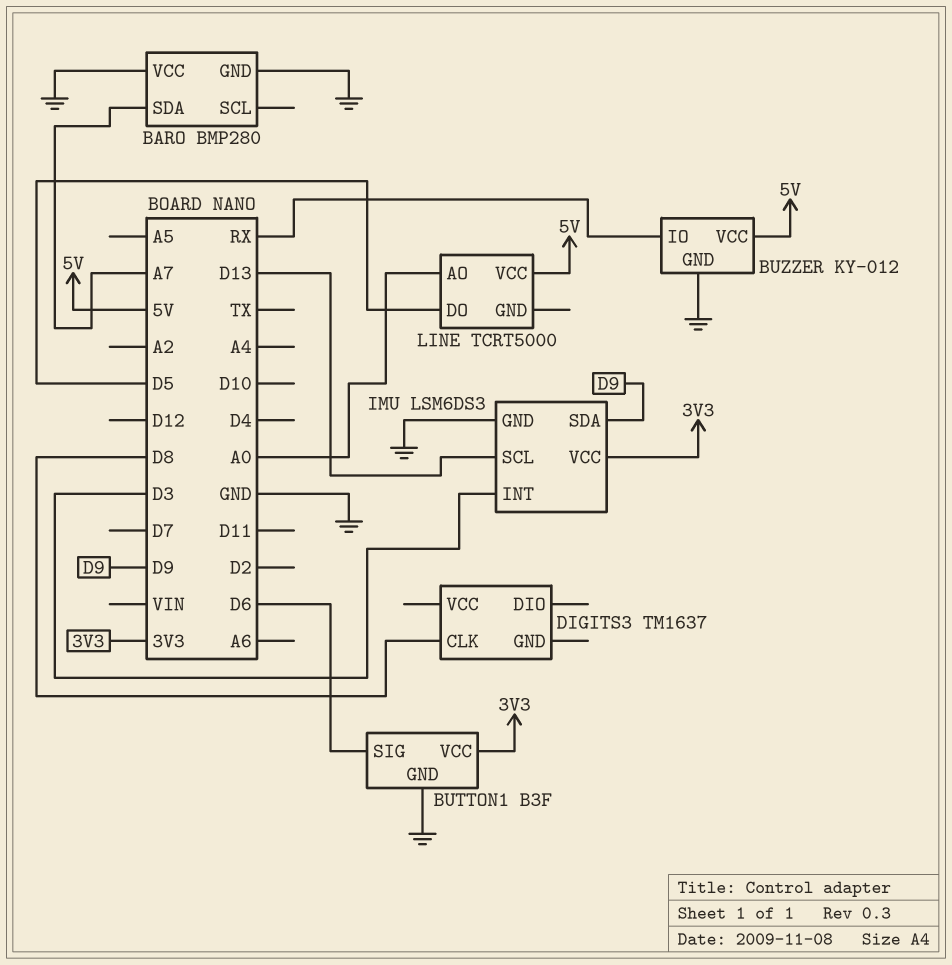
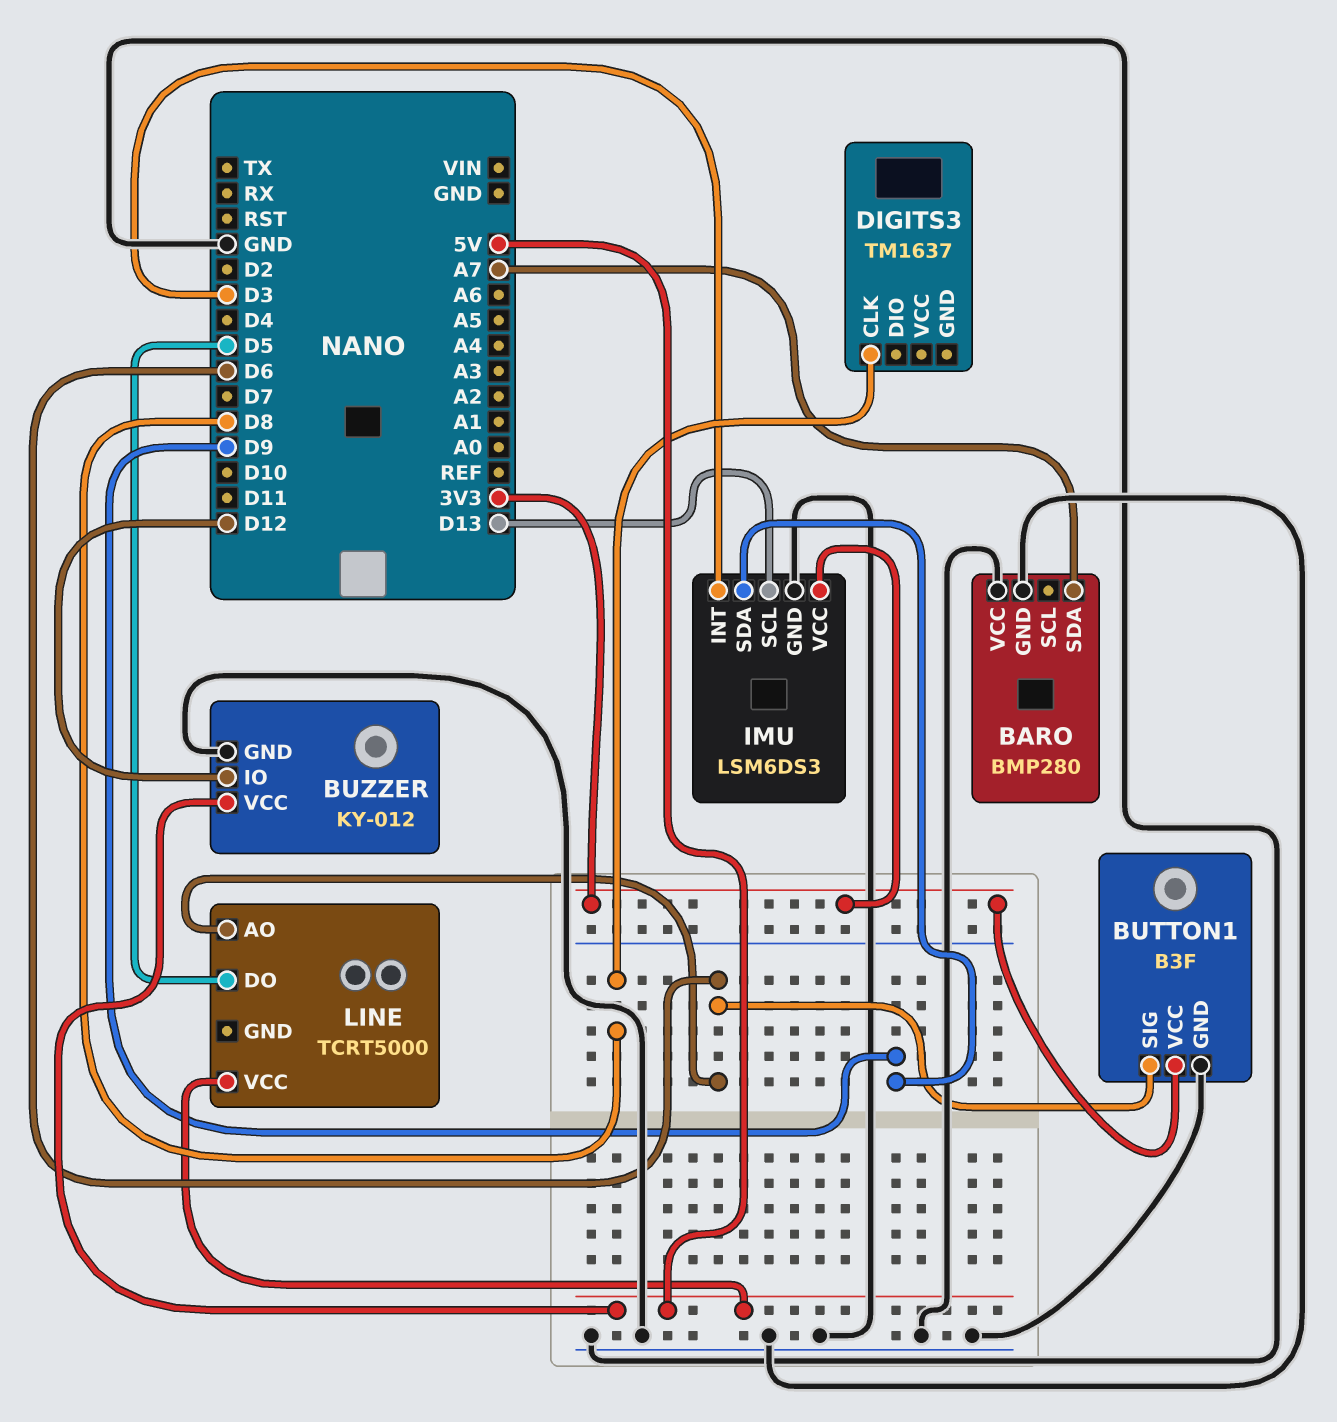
BUZZER pin IO: RX -> D12
LINE pin AO: A0 -> D6

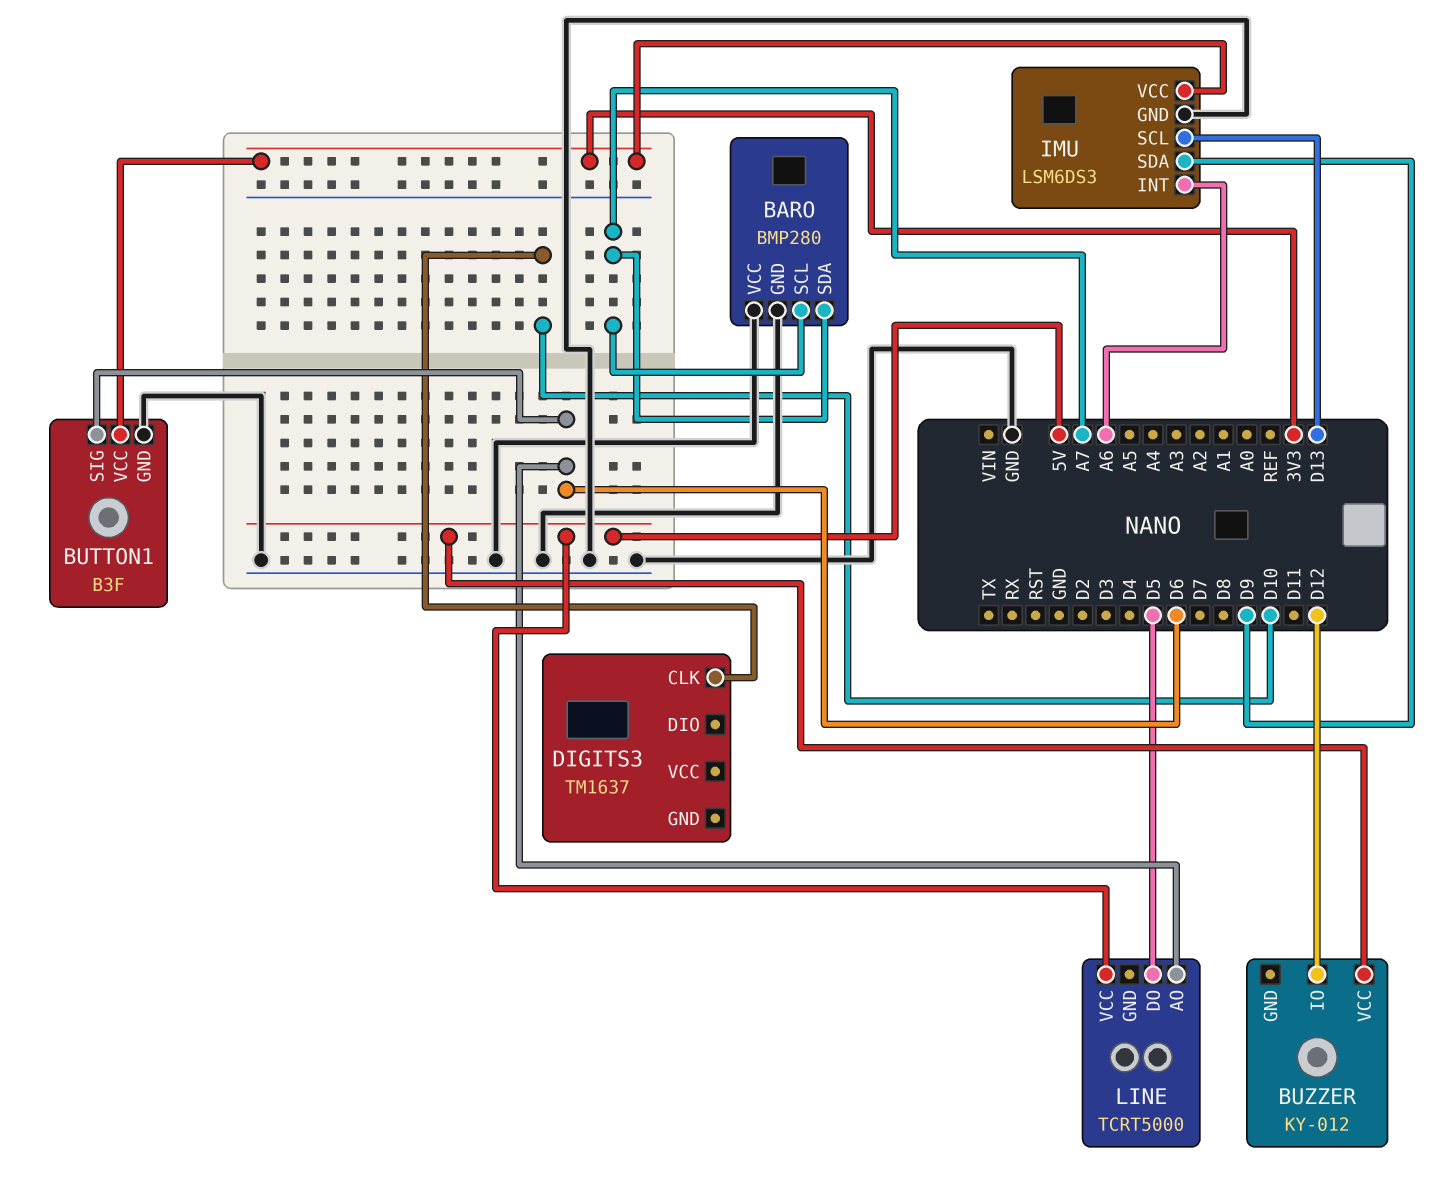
BARO pin SCL: none -> A7
BUZZER pin GND: GND -> none
DIGITS3 pin CLK: D8 -> D10
IMU pin INT: D3 -> A6

